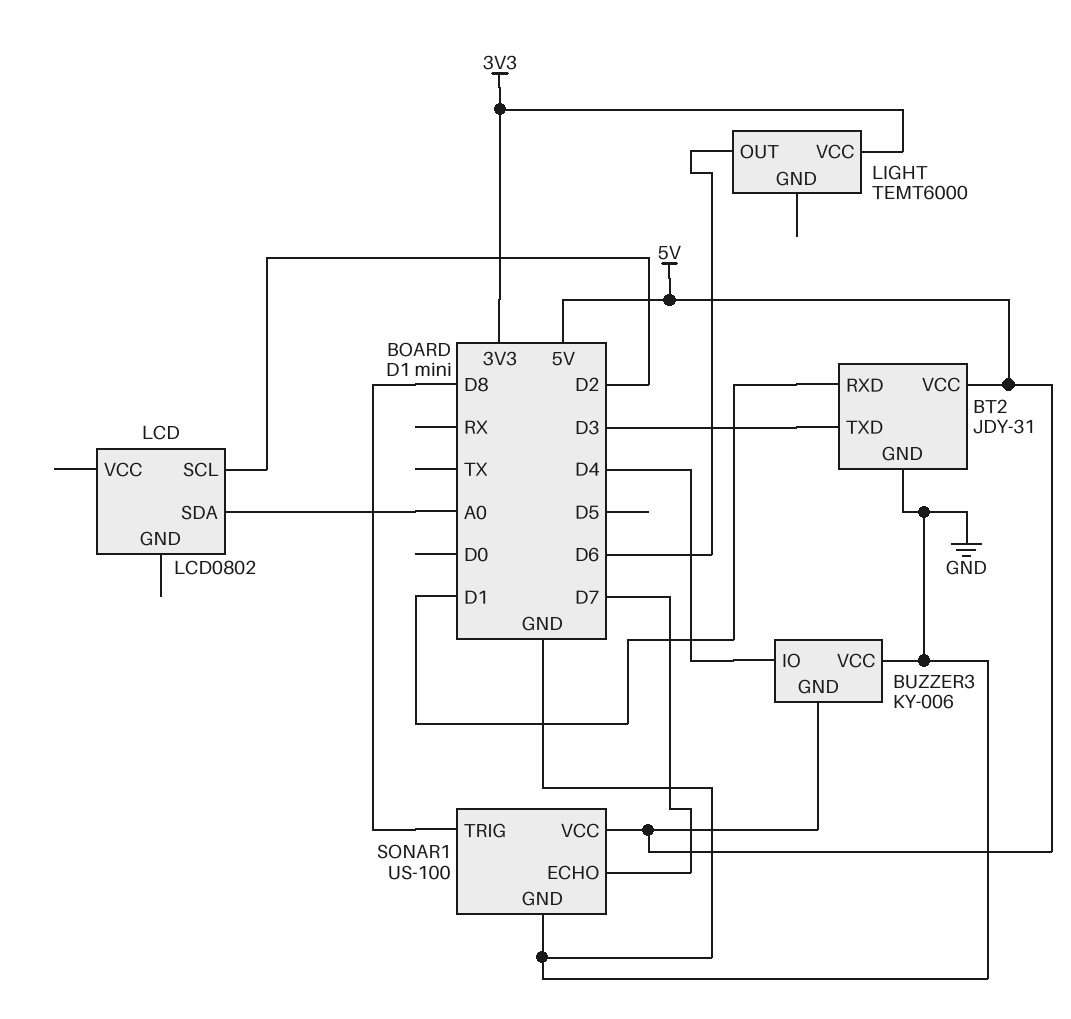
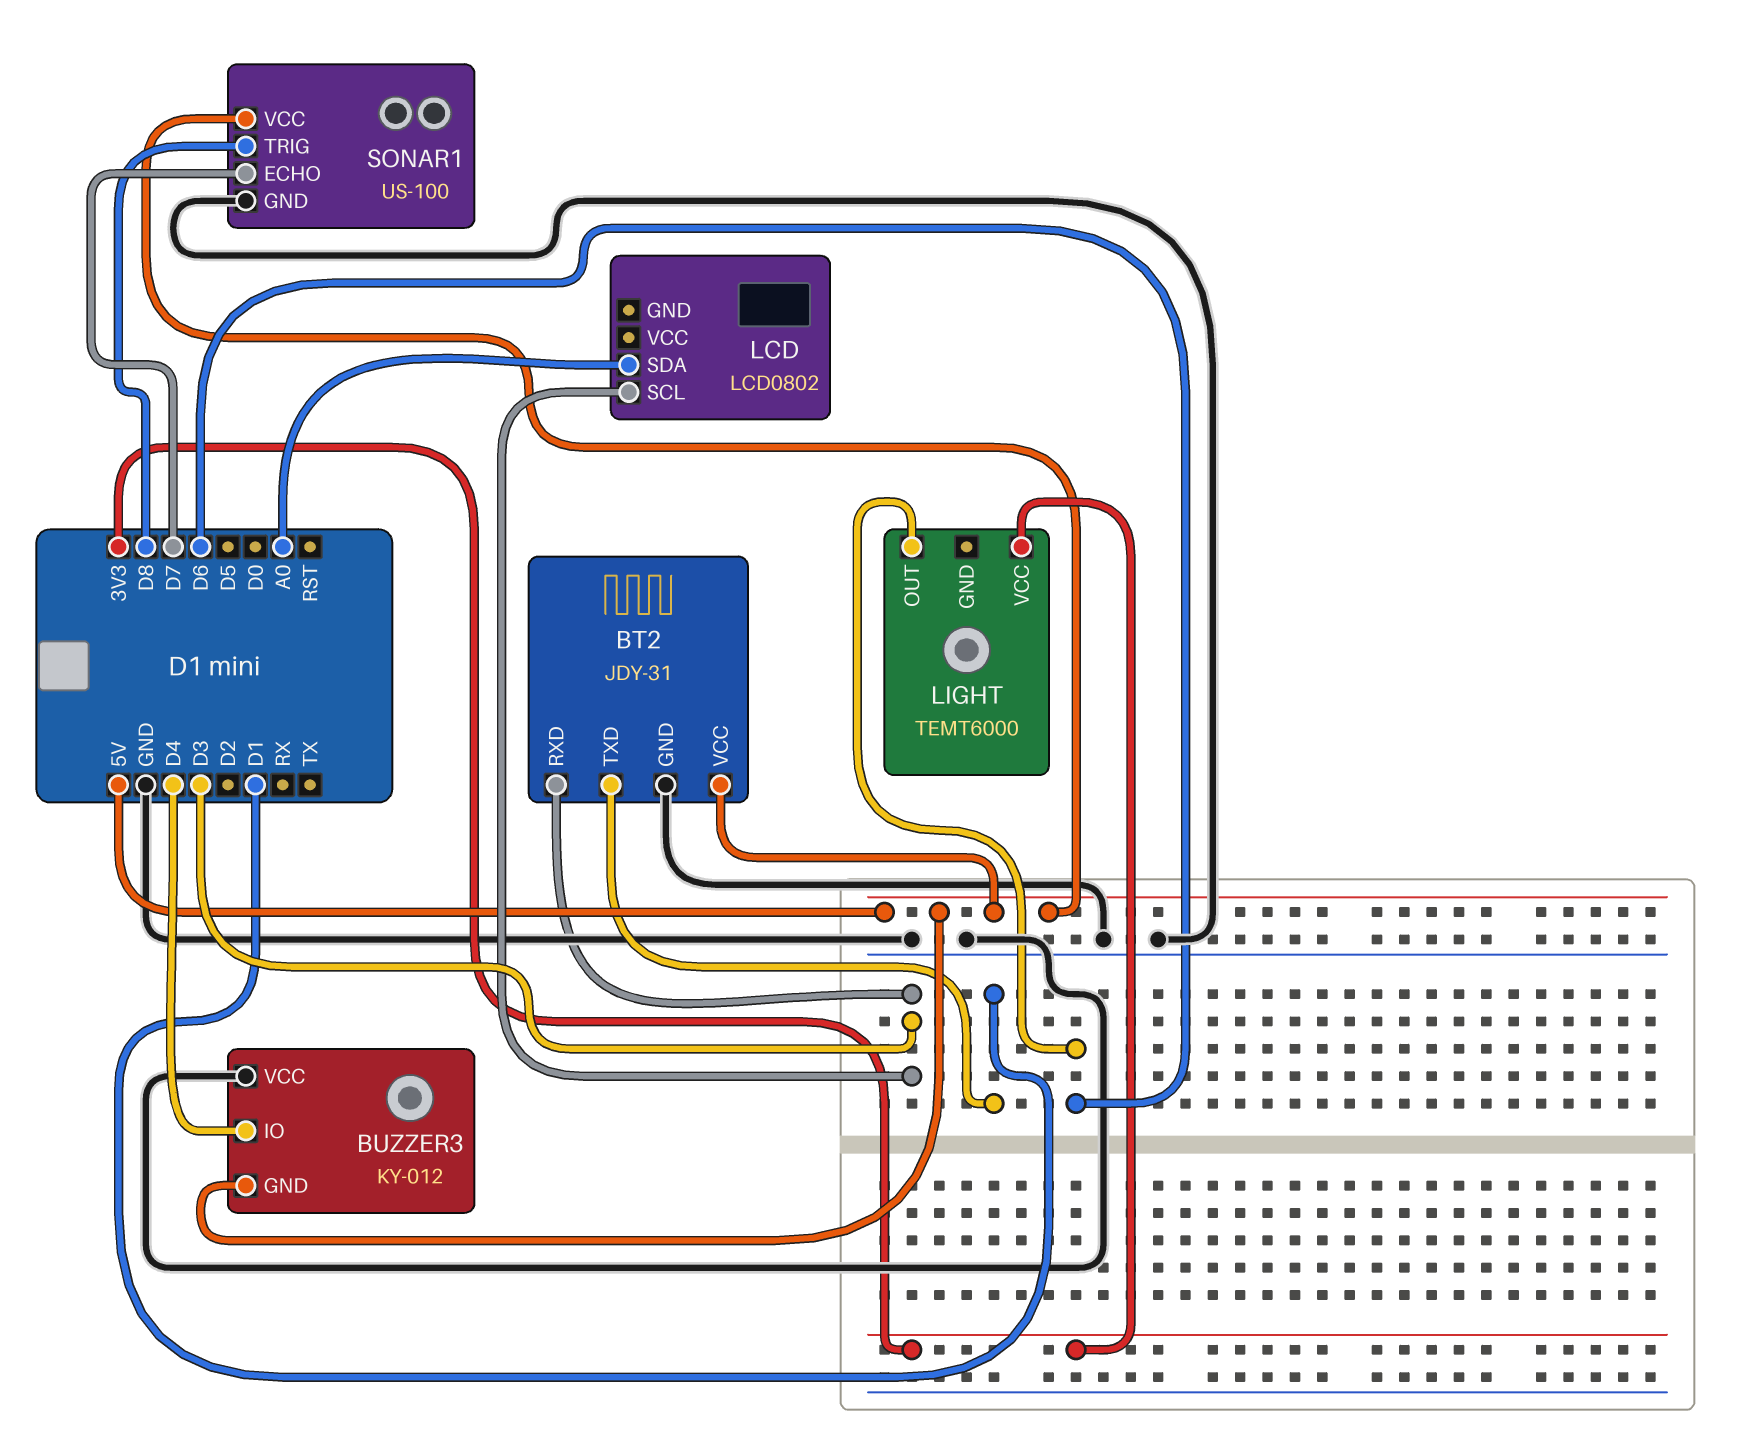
BT2 pin RXD: D1 -> D3
BT2 pin TXD: D3 -> D1
BUZZER3: KY-006 -> KY-012
LCD pin SCL: D2 -> D3

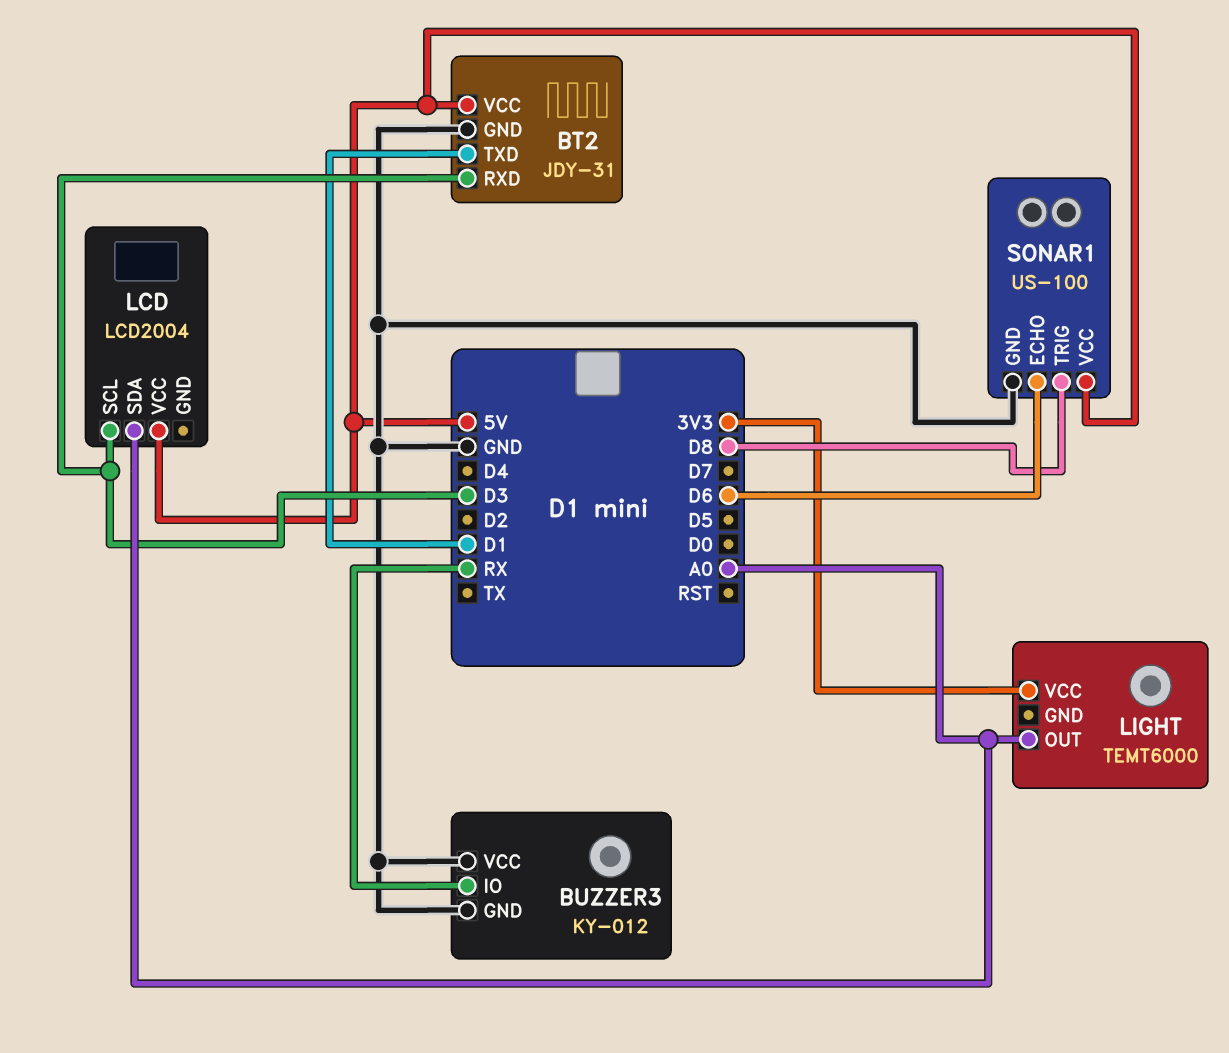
BUZZER3 pin GND: 5V -> GND
BUZZER3 pin IO: D4 -> RX
LCD: LCD0802 -> LCD2004
LCD pin VCC: none -> 5V
LIGHT pin OUT: D6 -> A0
SONAR1 pin ECHO: D7 -> D6

